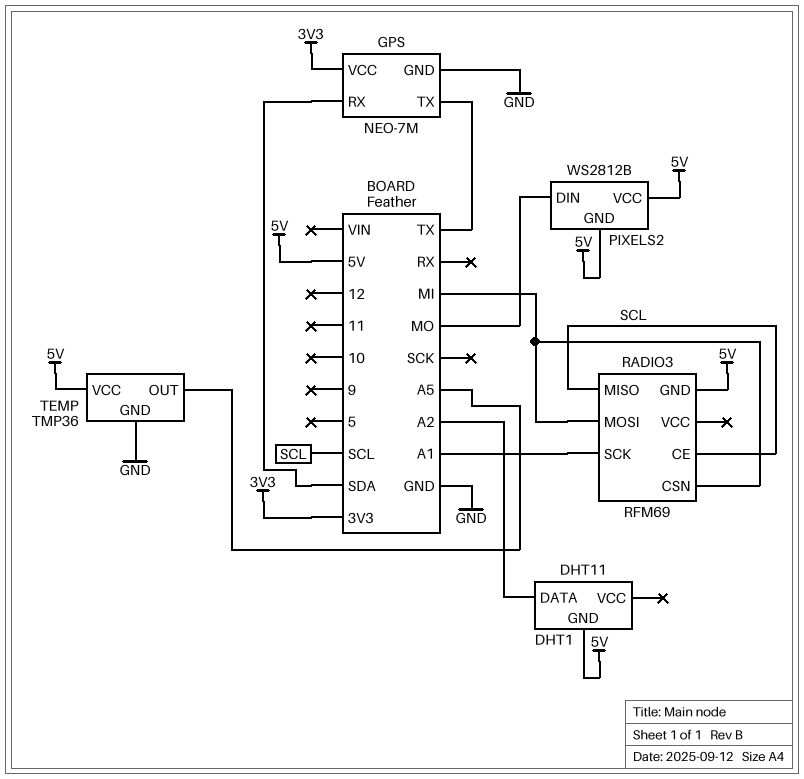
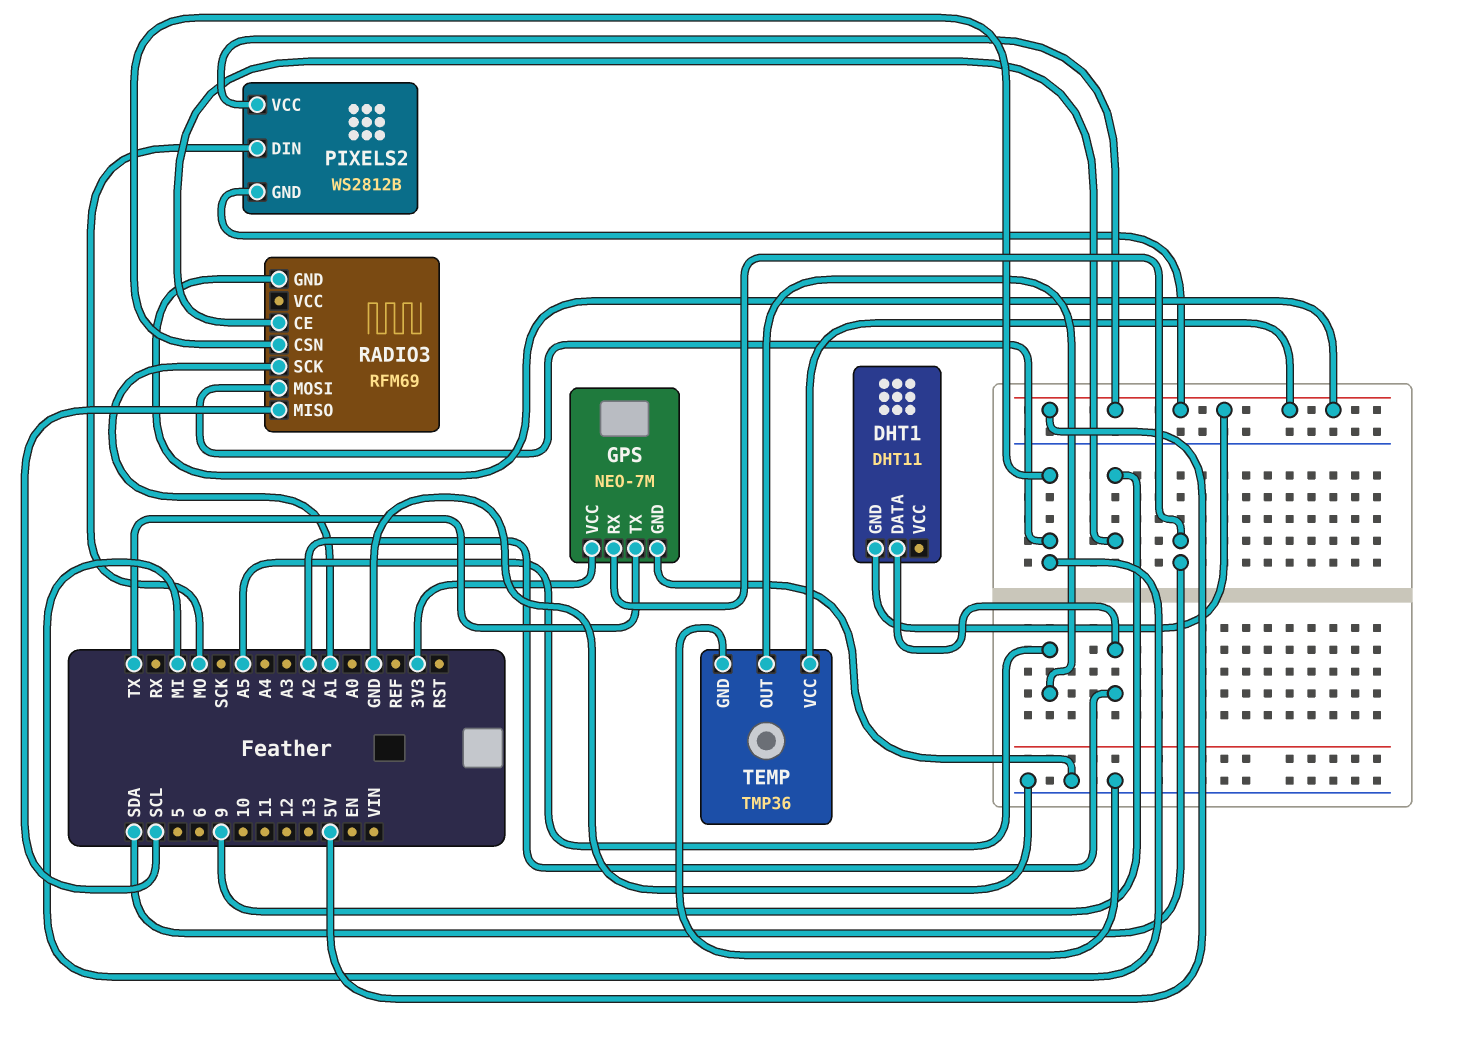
RADIO3 pin CE: SCL -> 9

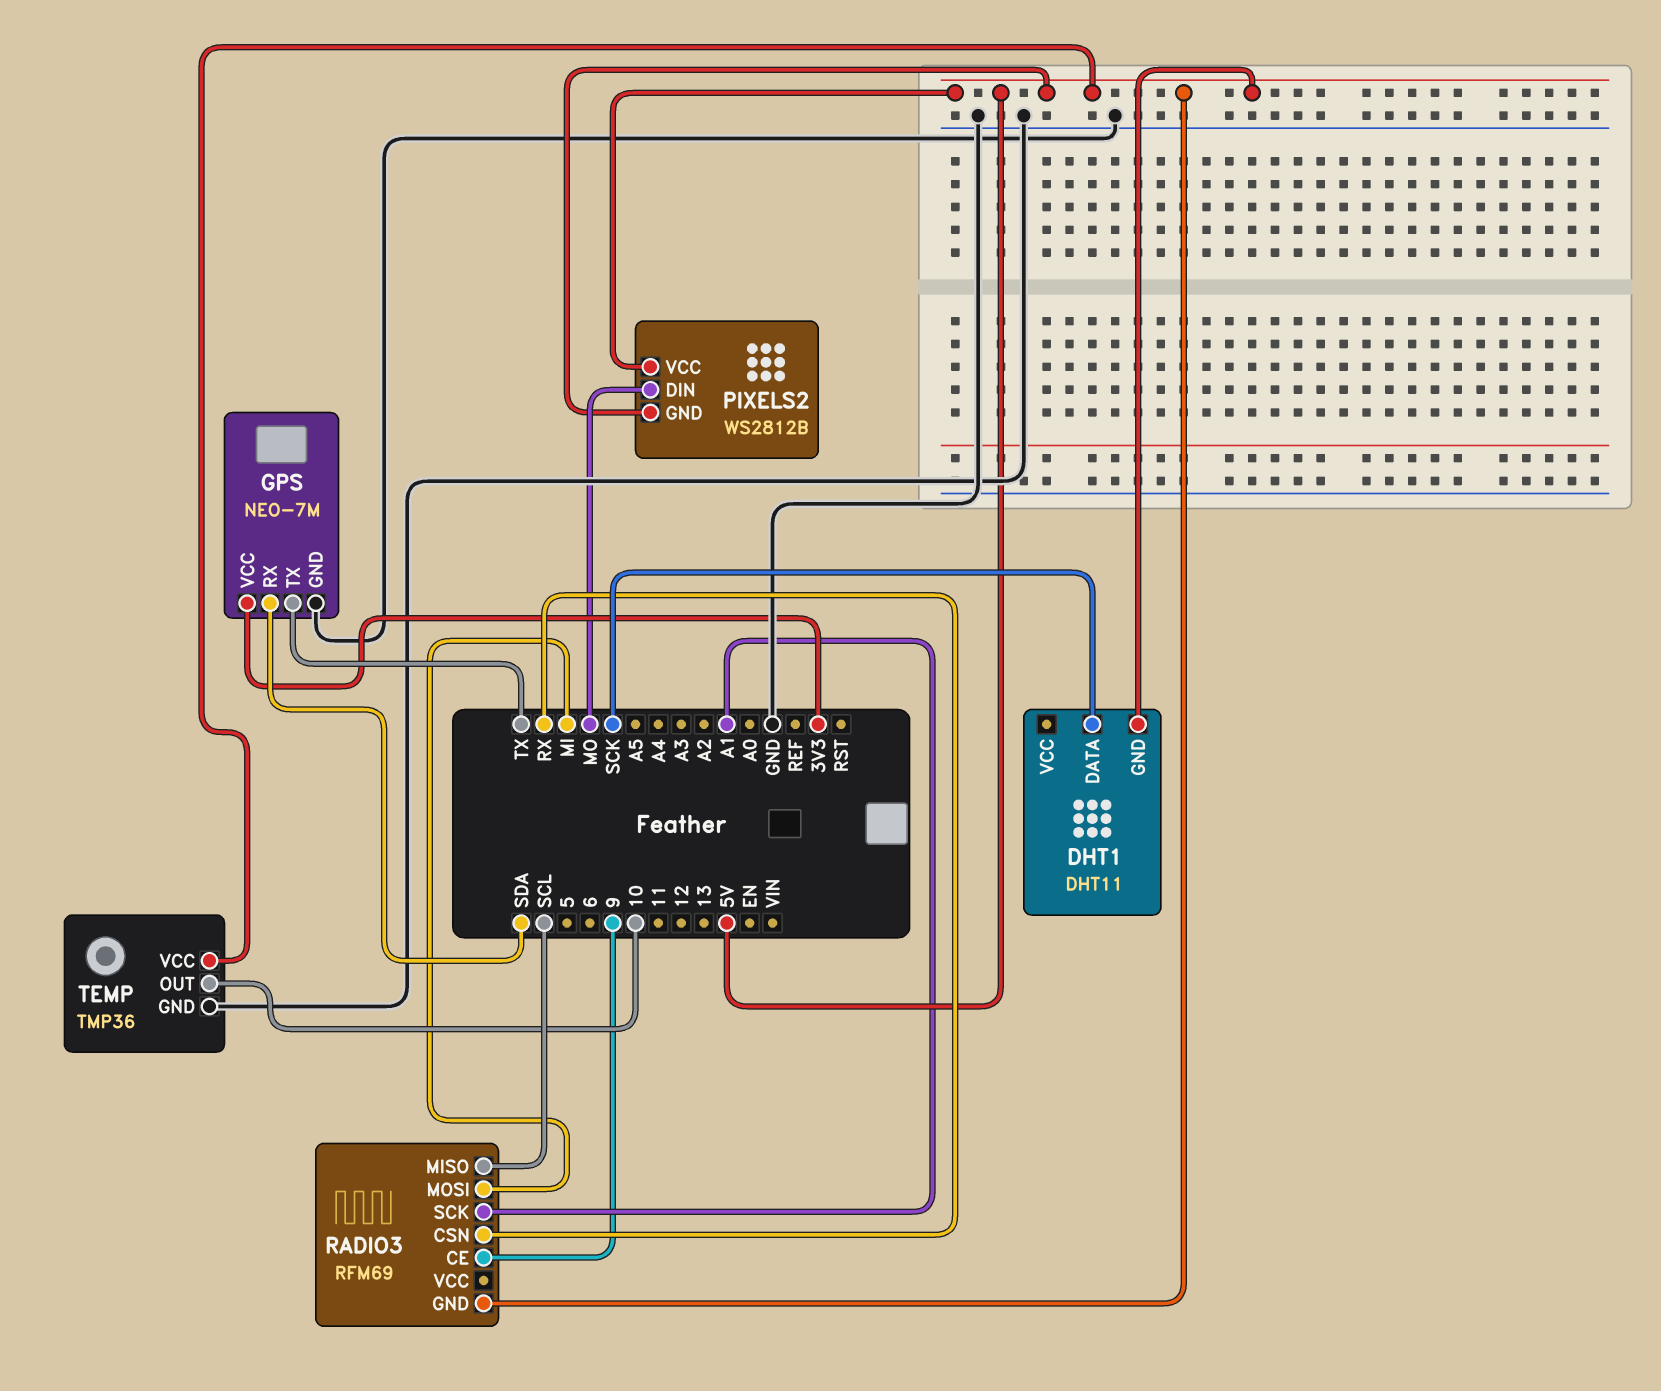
DHT1 pin DATA: A2 -> SCK
RADIO3 pin CSN: MI -> RX
TEMP pin OUT: A5 -> 10

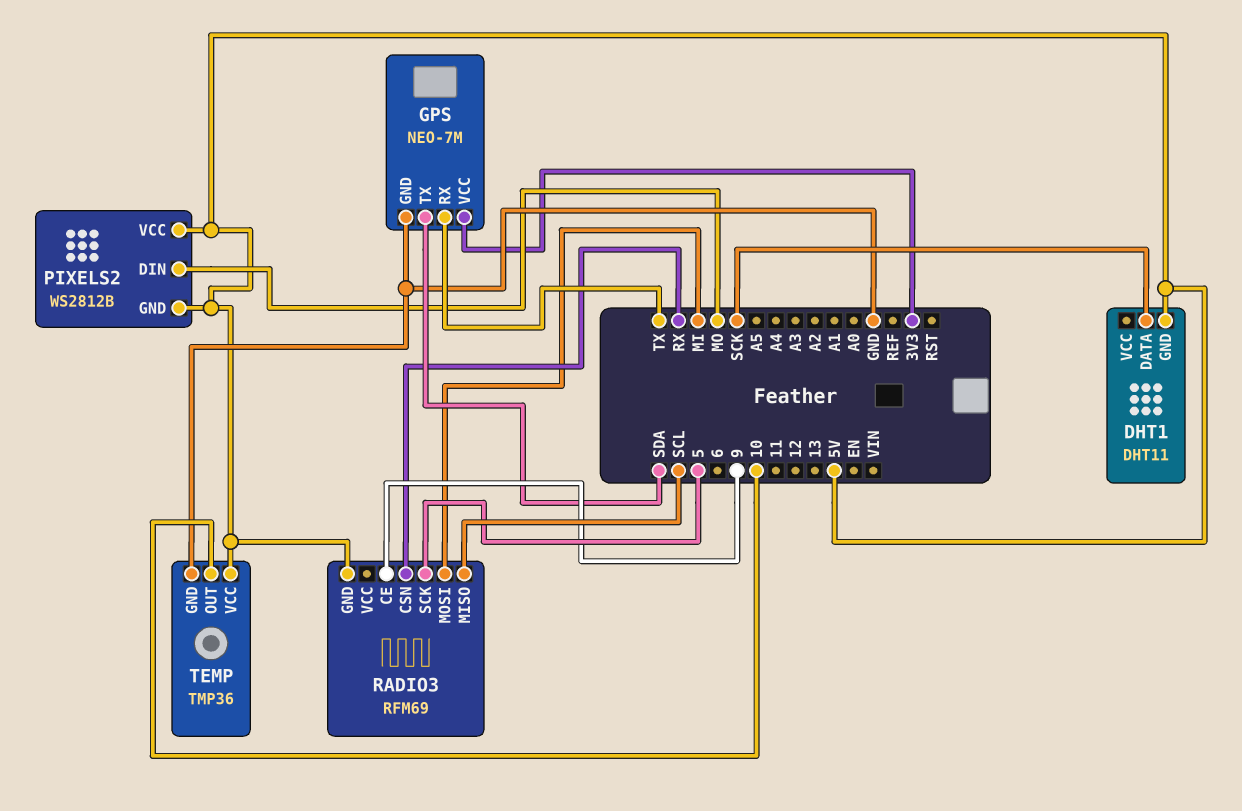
GPS pin RX: SDA -> TX
GPS pin TX: TX -> SDA
RADIO3 pin SCK: A1 -> 5

